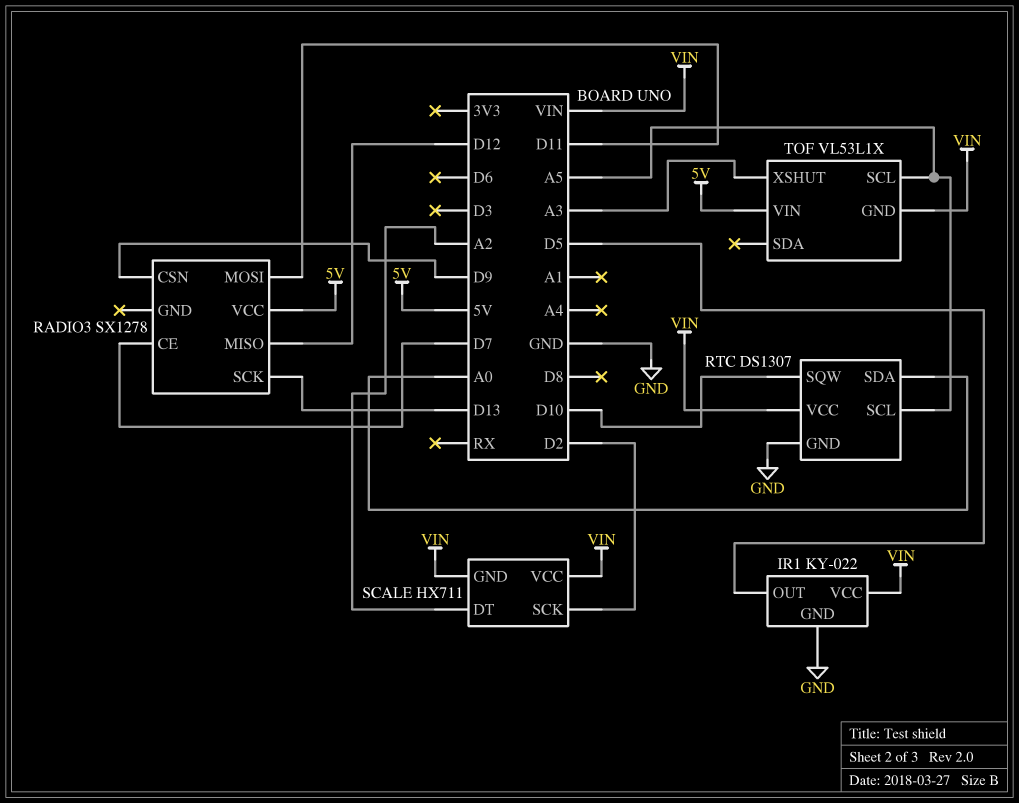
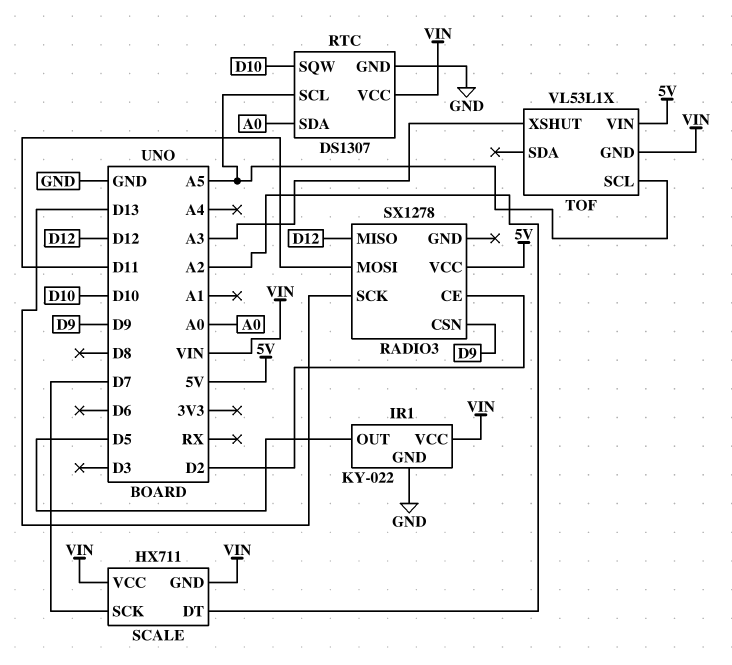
RADIO3 pin CE: D7 -> D2
SCALE pin SCK: D2 -> D7

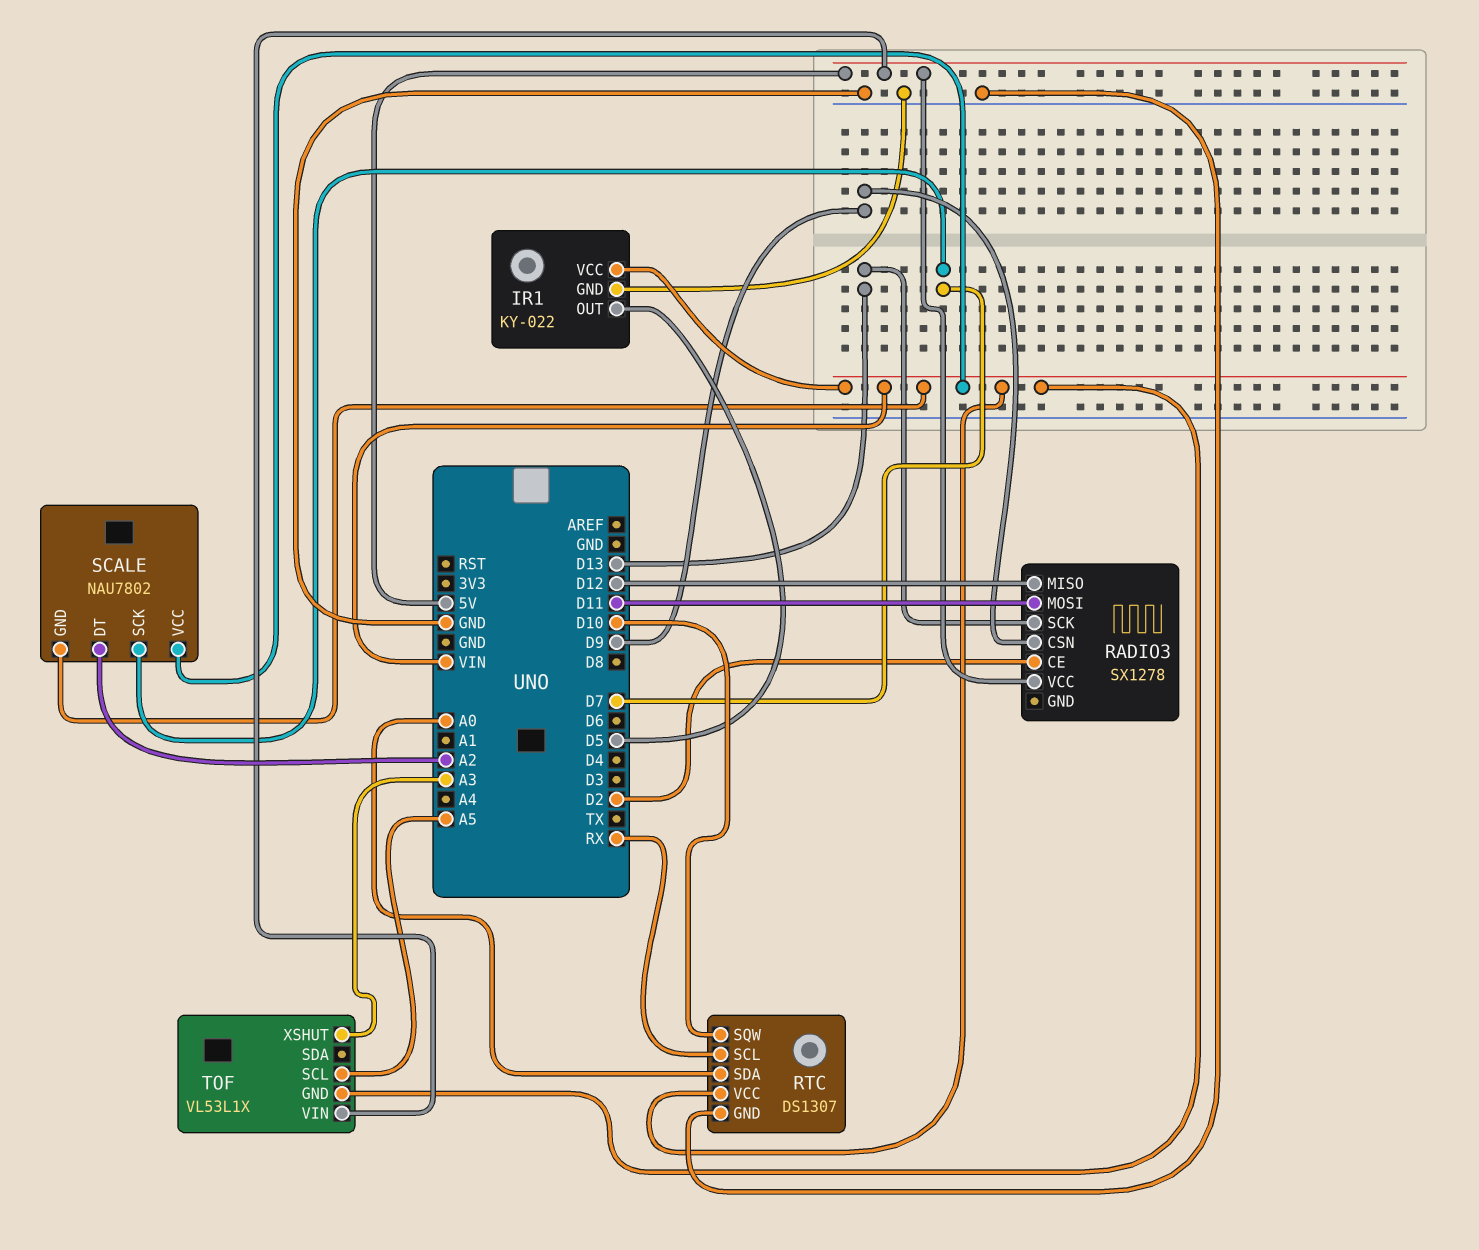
RTC pin SCL: A5 -> RX
SCALE: HX711 -> NAU7802

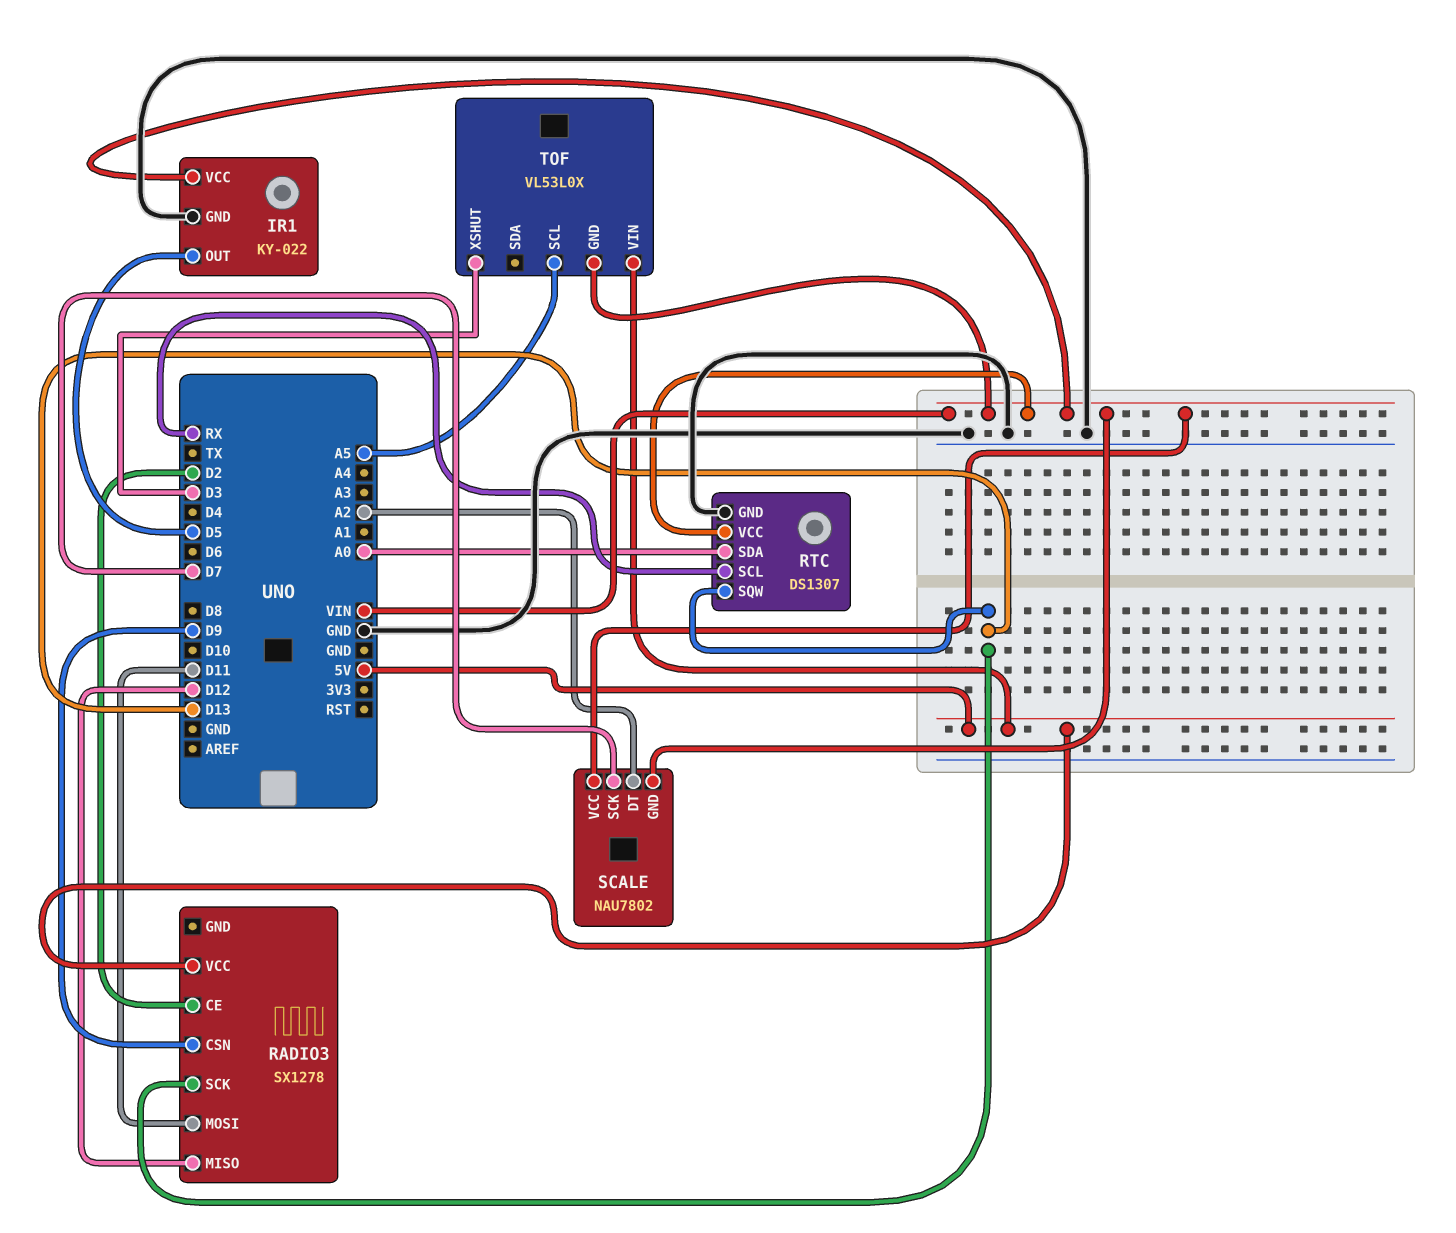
RTC pin SQW: D10 -> D13
TOF: VL53L1X -> VL53L0X
TOF pin XSHUT: A3 -> D3

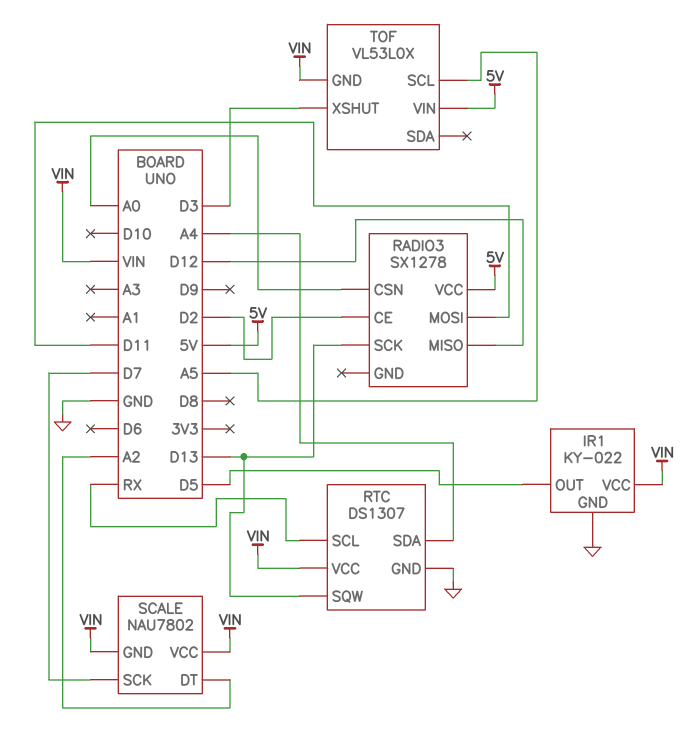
RADIO3 pin CSN: D9 -> A0
RTC pin SDA: A0 -> A4

